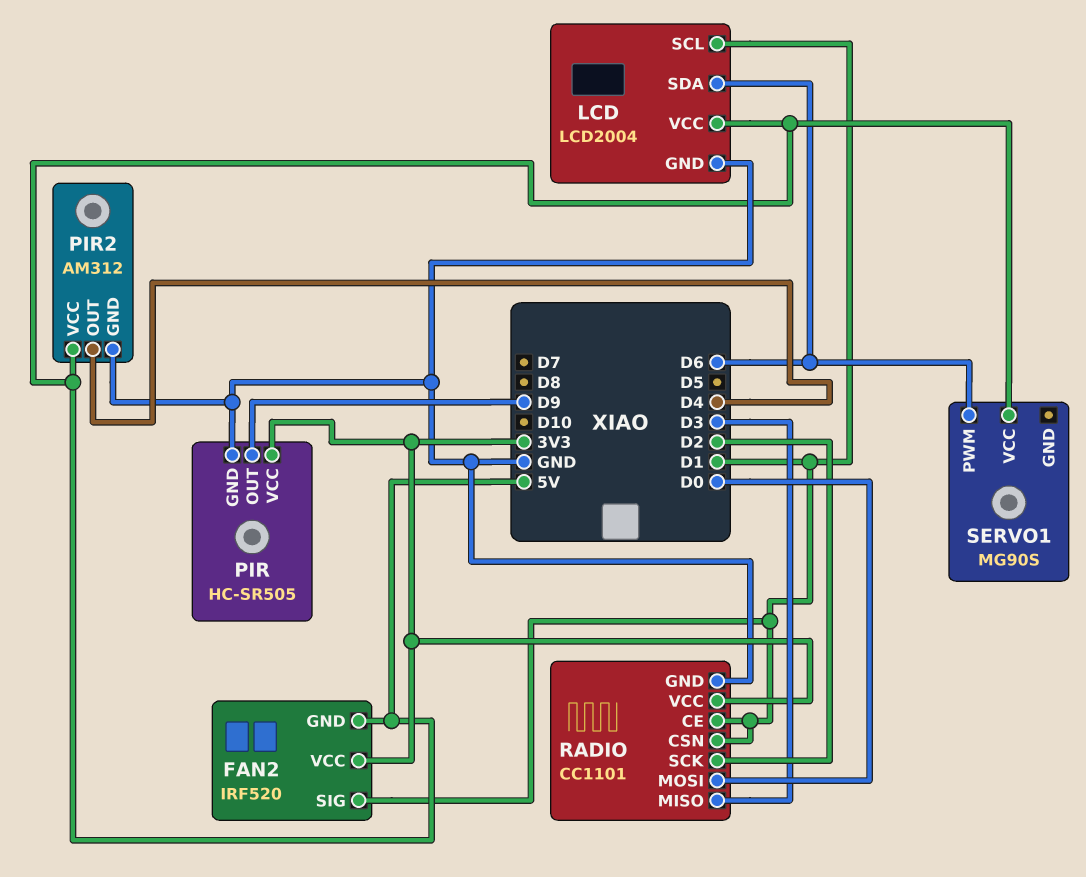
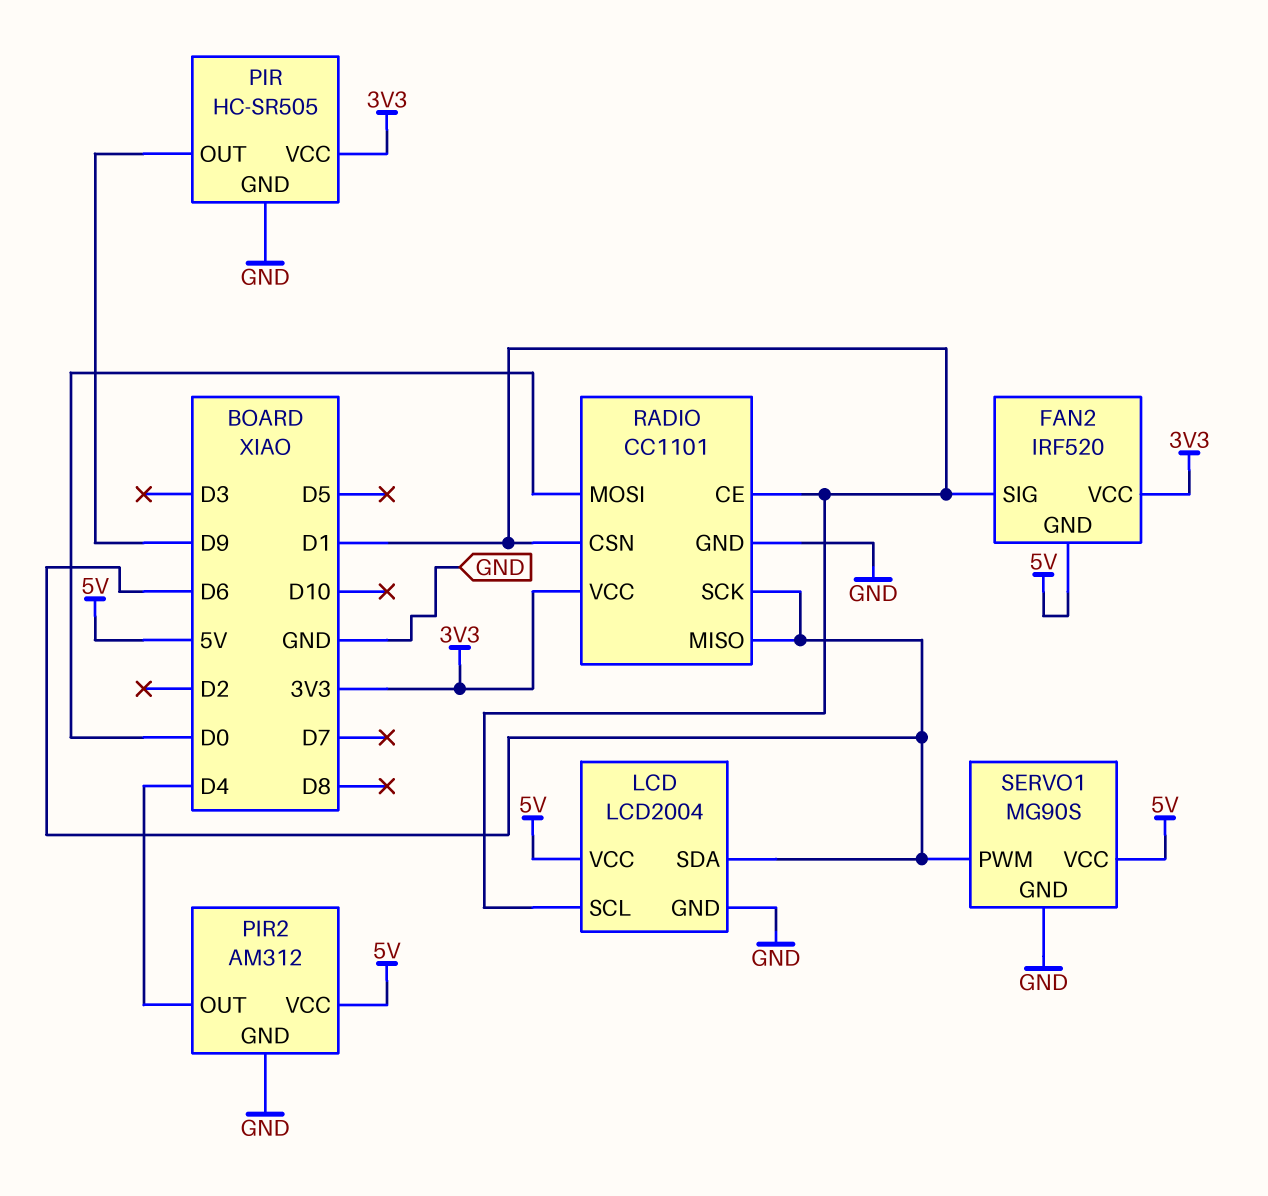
RADIO pin MISO: D3 -> D6
RADIO pin SCK: D2 -> D6
SERVO1 pin GND: none -> GND

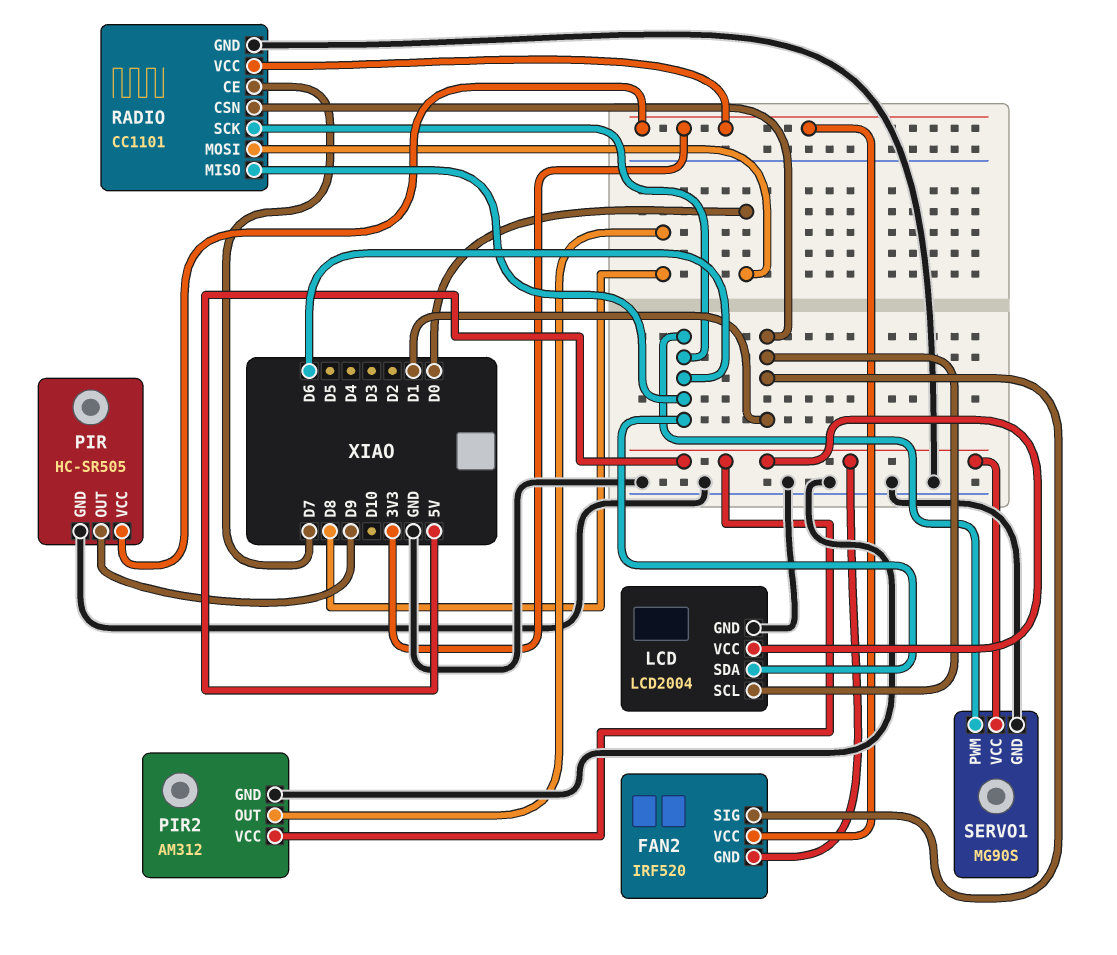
PIR2 pin OUT: D4 -> D8
RADIO pin CE: D1 -> D7

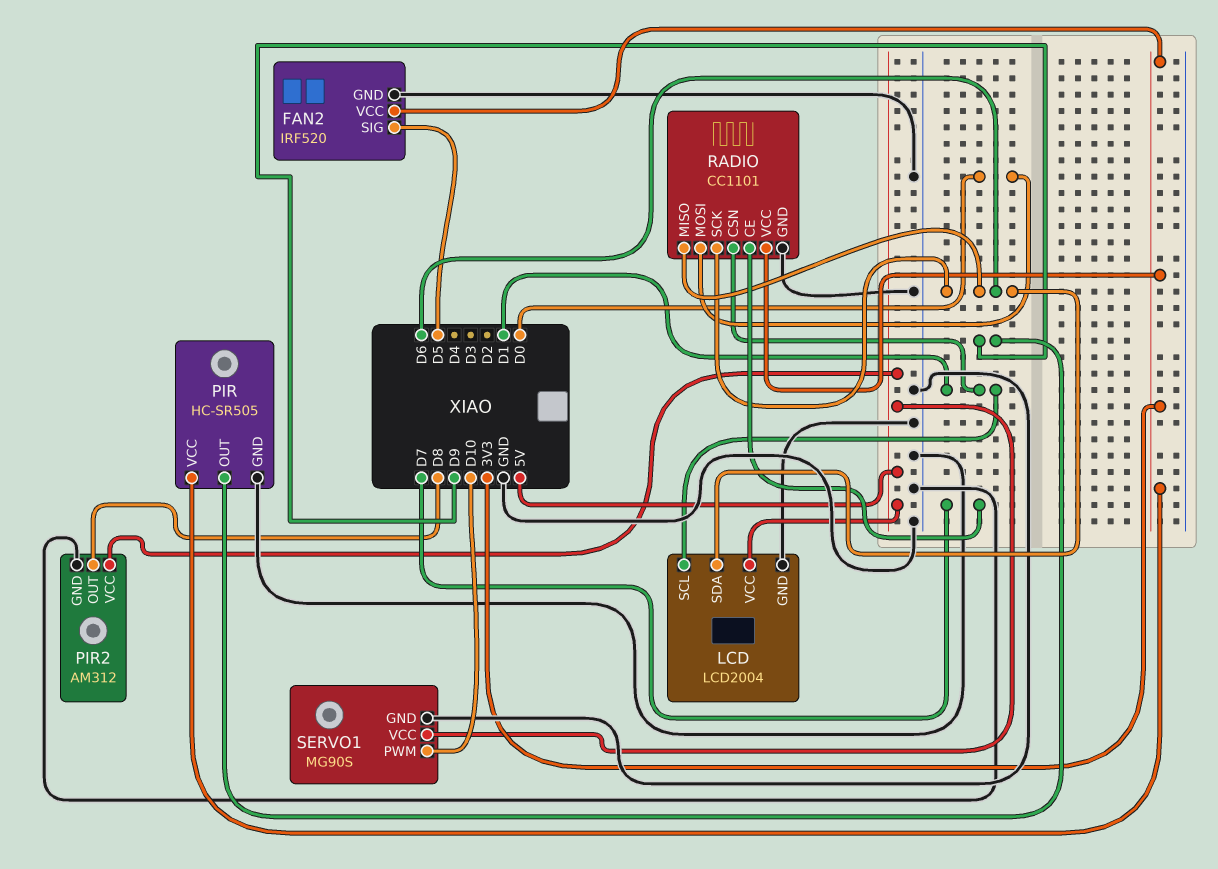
FAN2 pin GND: 5V -> GND
FAN2 pin SIG: D1 -> D5
SERVO1 pin PWM: D6 -> D10

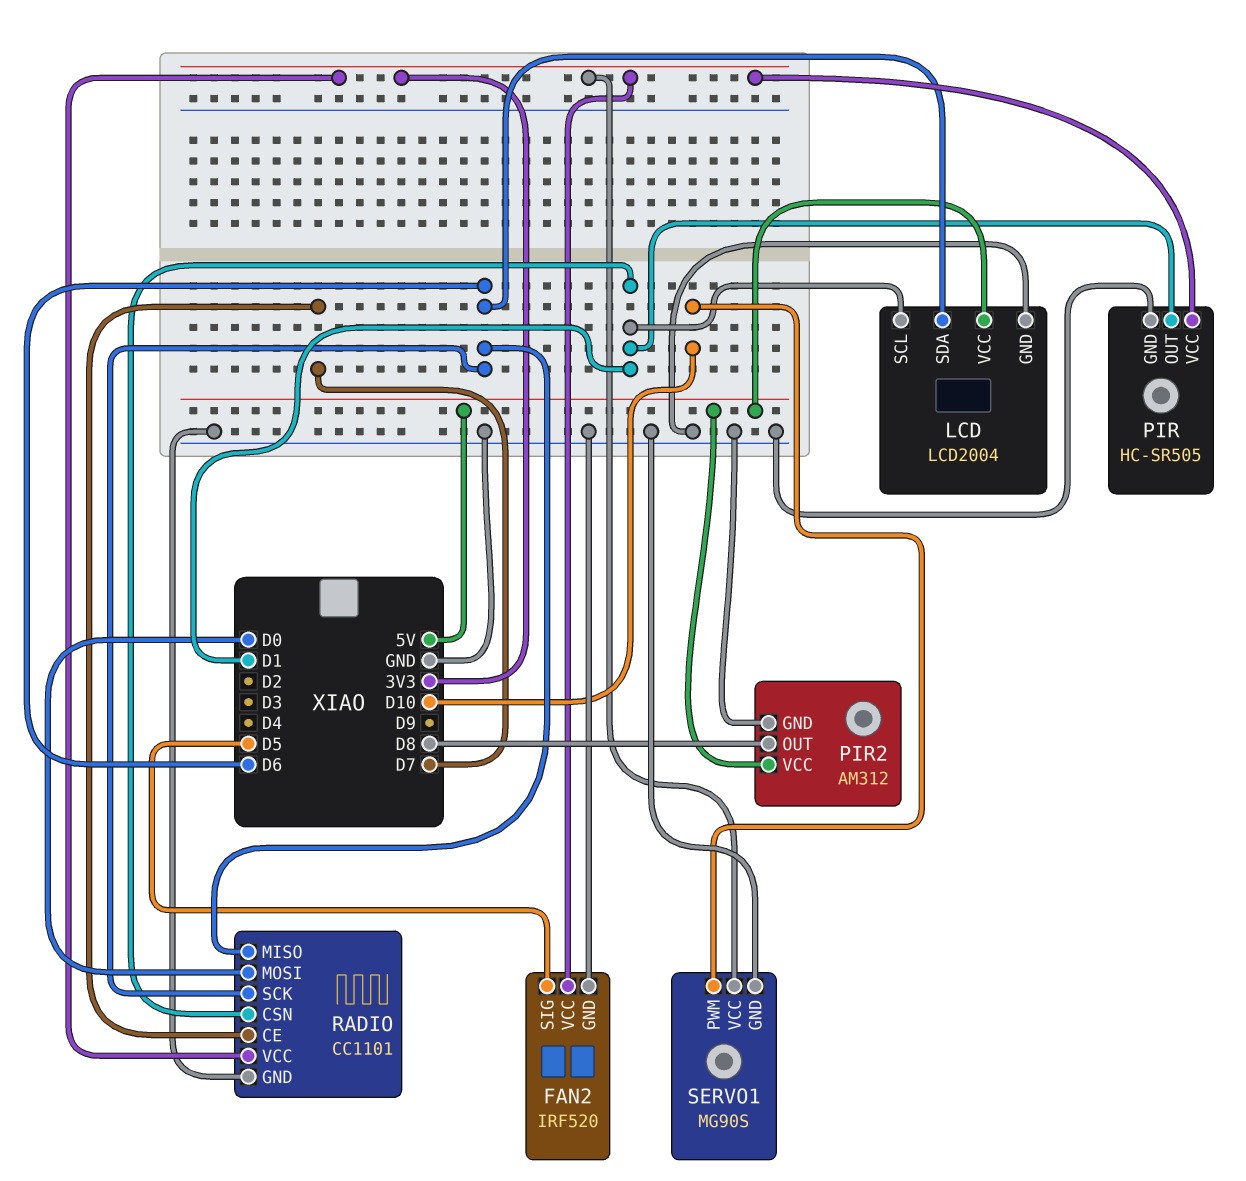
PIR pin OUT: D9 -> D1
SERVO1 pin VCC: 5V -> 3V3

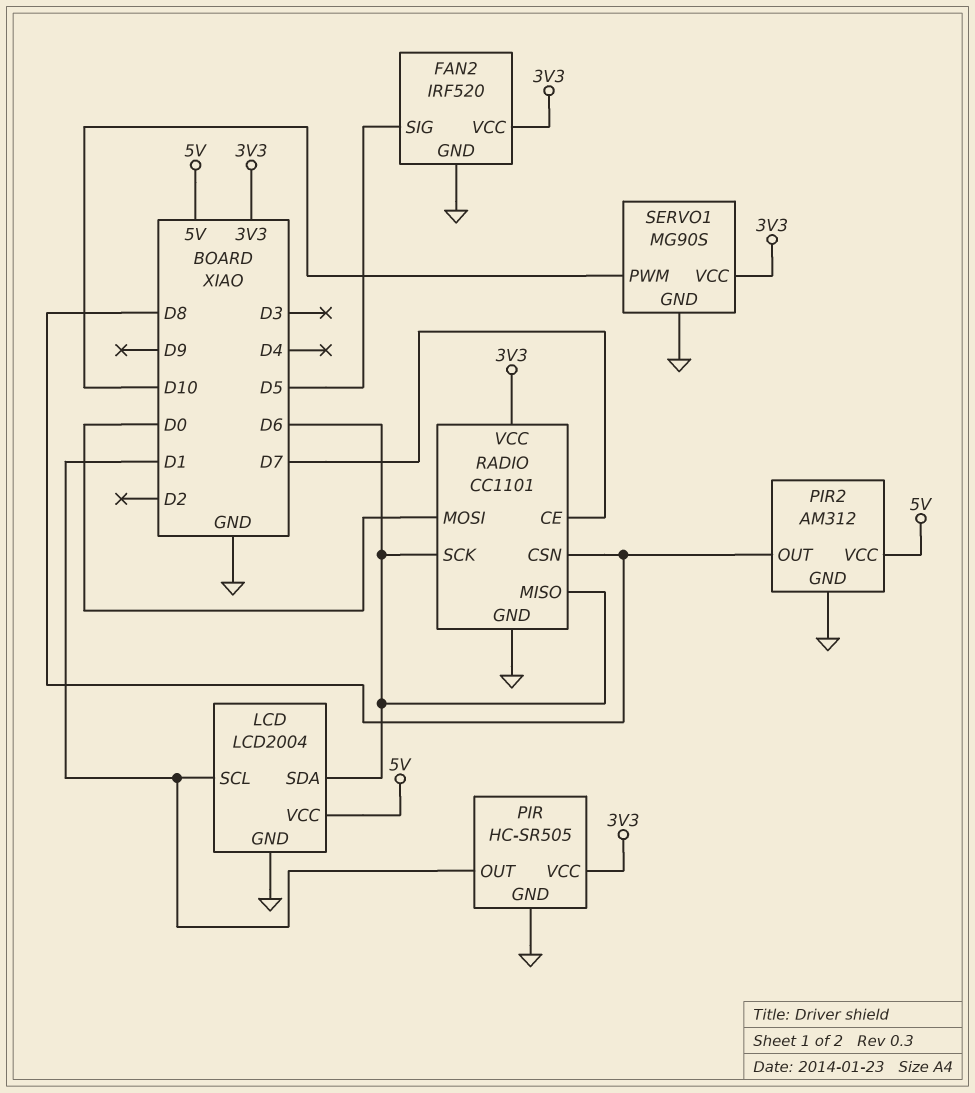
RADIO pin CSN: D1 -> D8

